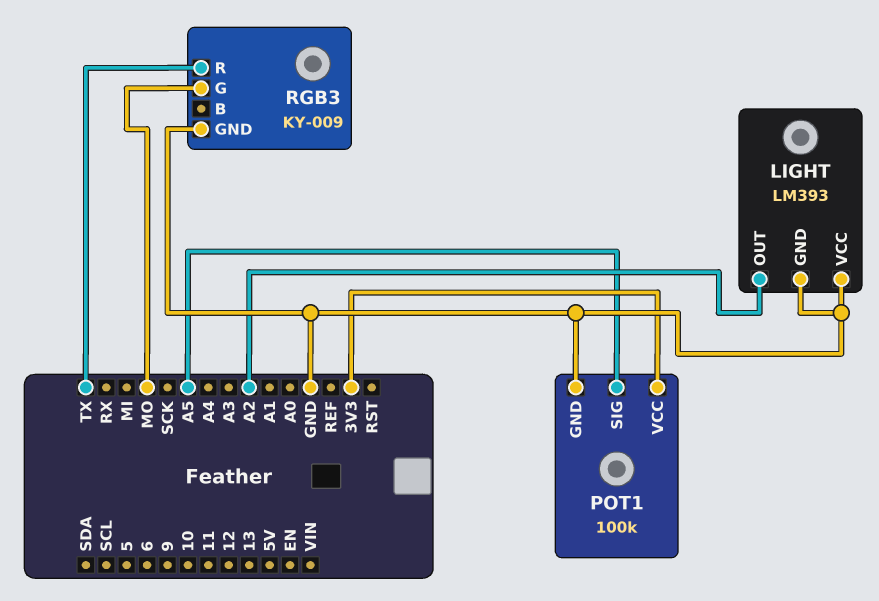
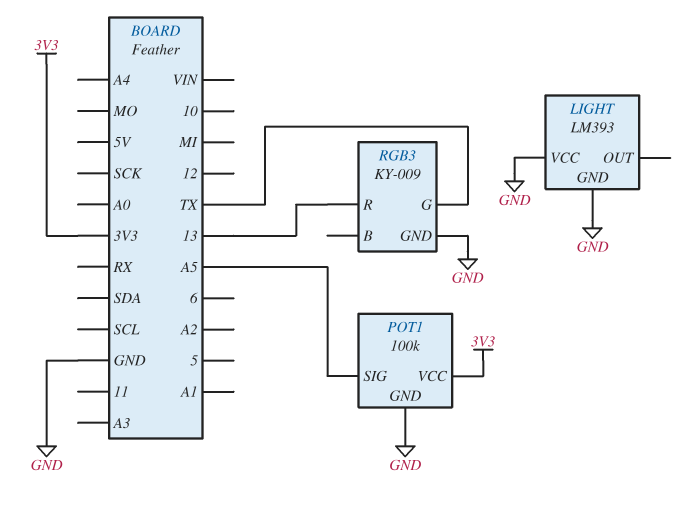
LIGHT pin OUT: A2 -> none
RGB3 pin G: MO -> TX
RGB3 pin R: TX -> 13

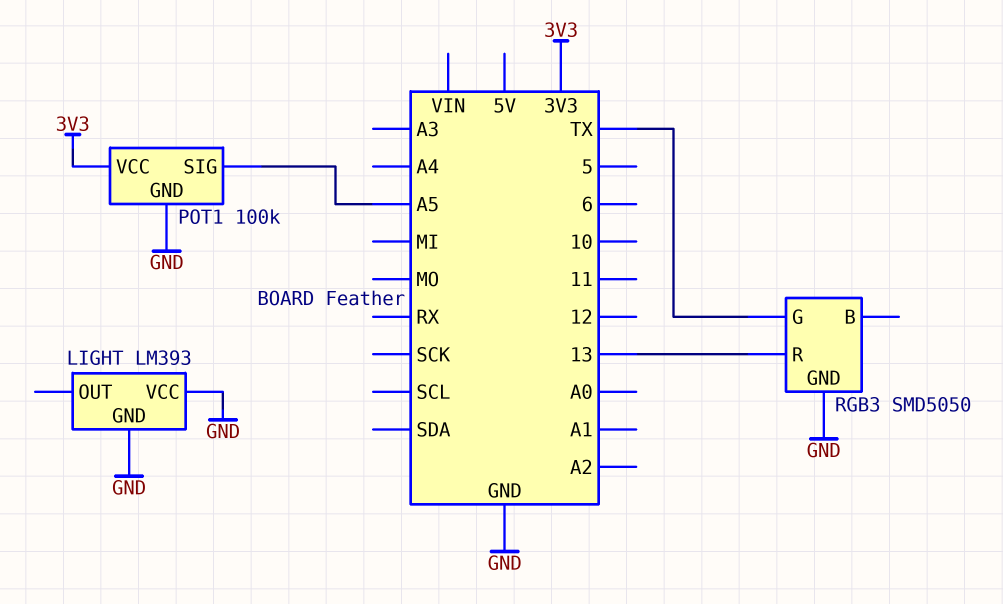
RGB3: KY-009 -> SMD5050

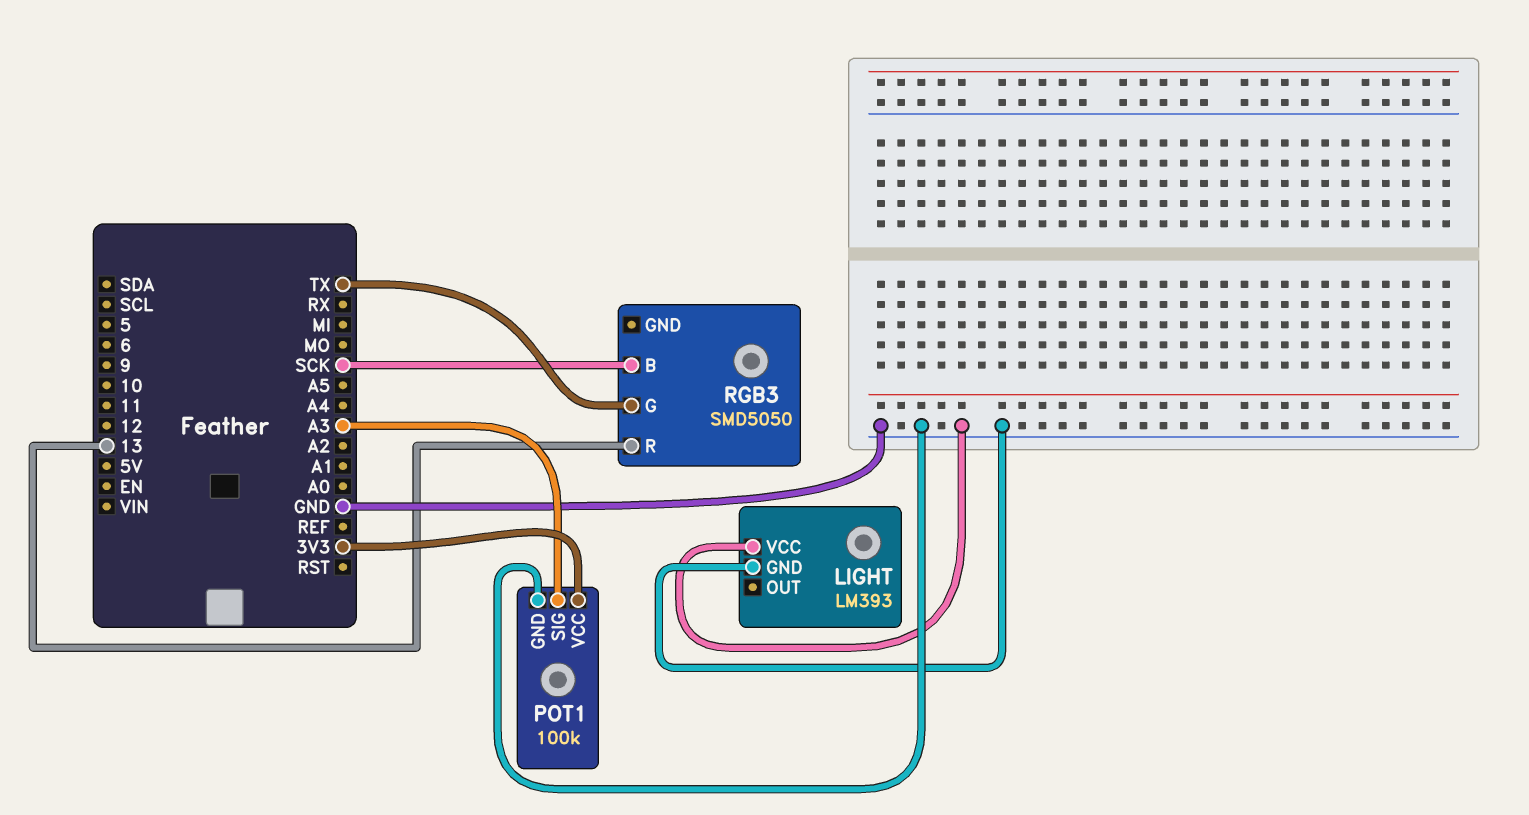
POT1 pin SIG: A5 -> A3
RGB3 pin B: none -> SCK
RGB3 pin GND: GND -> none

